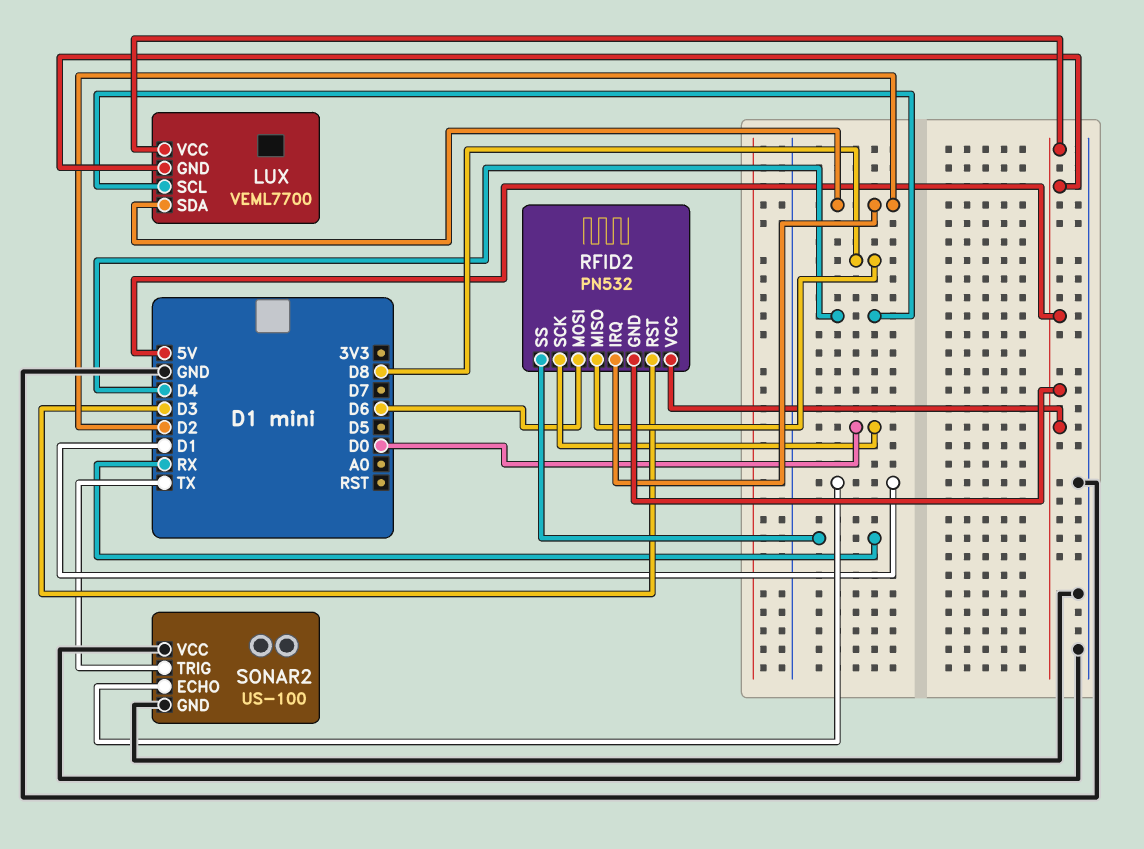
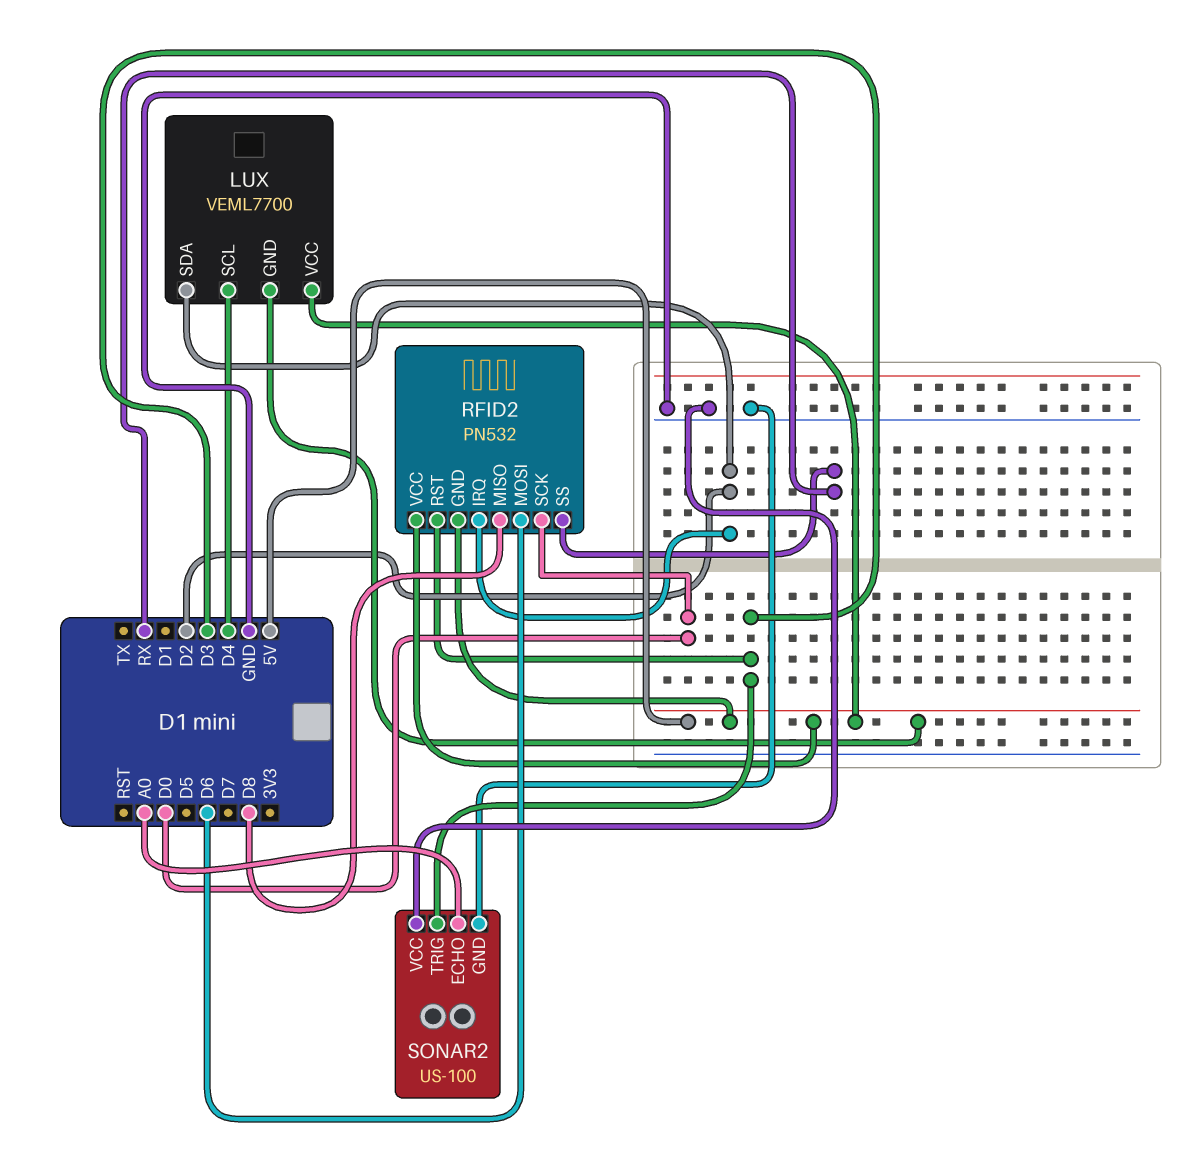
SONAR2 pin ECHO: D1 -> A0
SONAR2 pin TRIG: TX -> D3

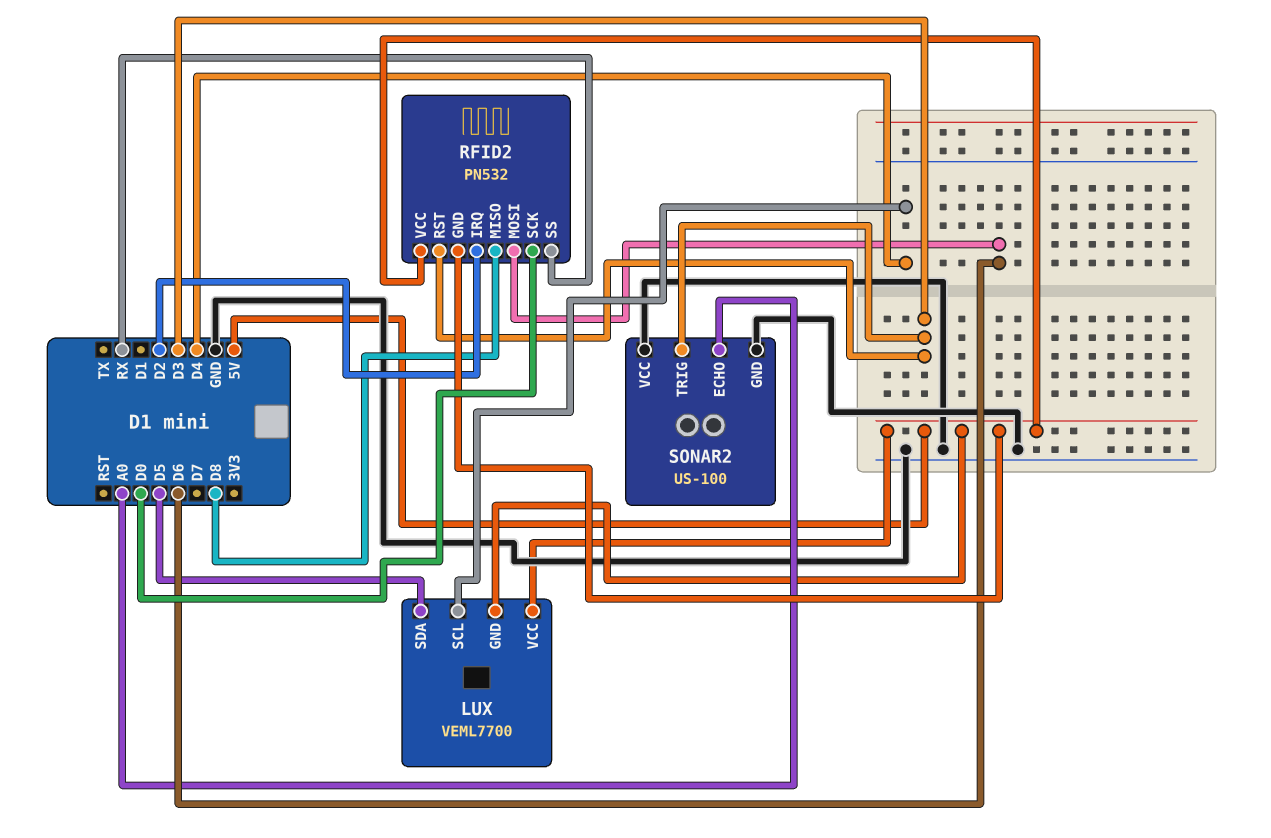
LUX pin SDA: D2 -> D5

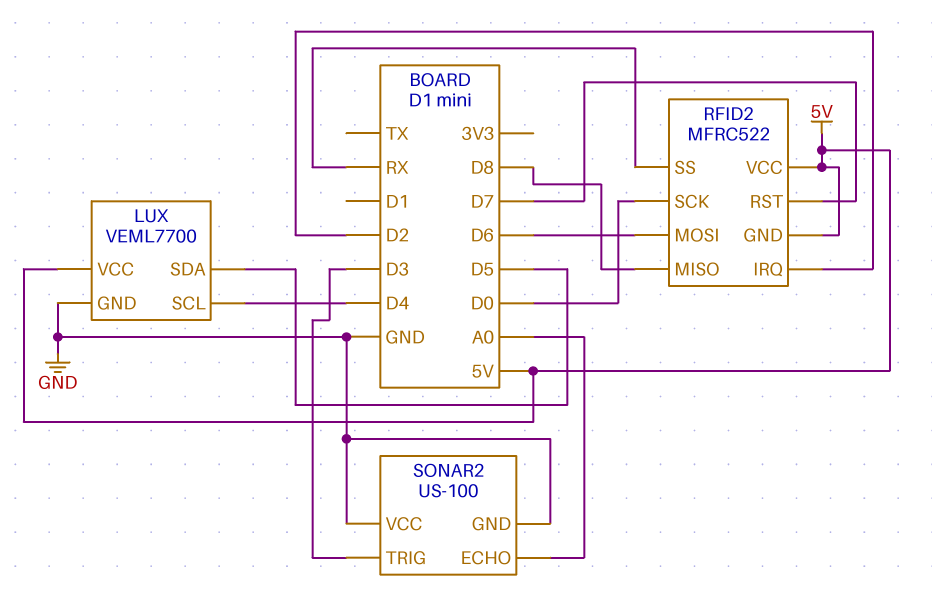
LUX pin GND: 5V -> GND
RFID2: PN532 -> MFRC522
RFID2 pin RST: D3 -> D7

